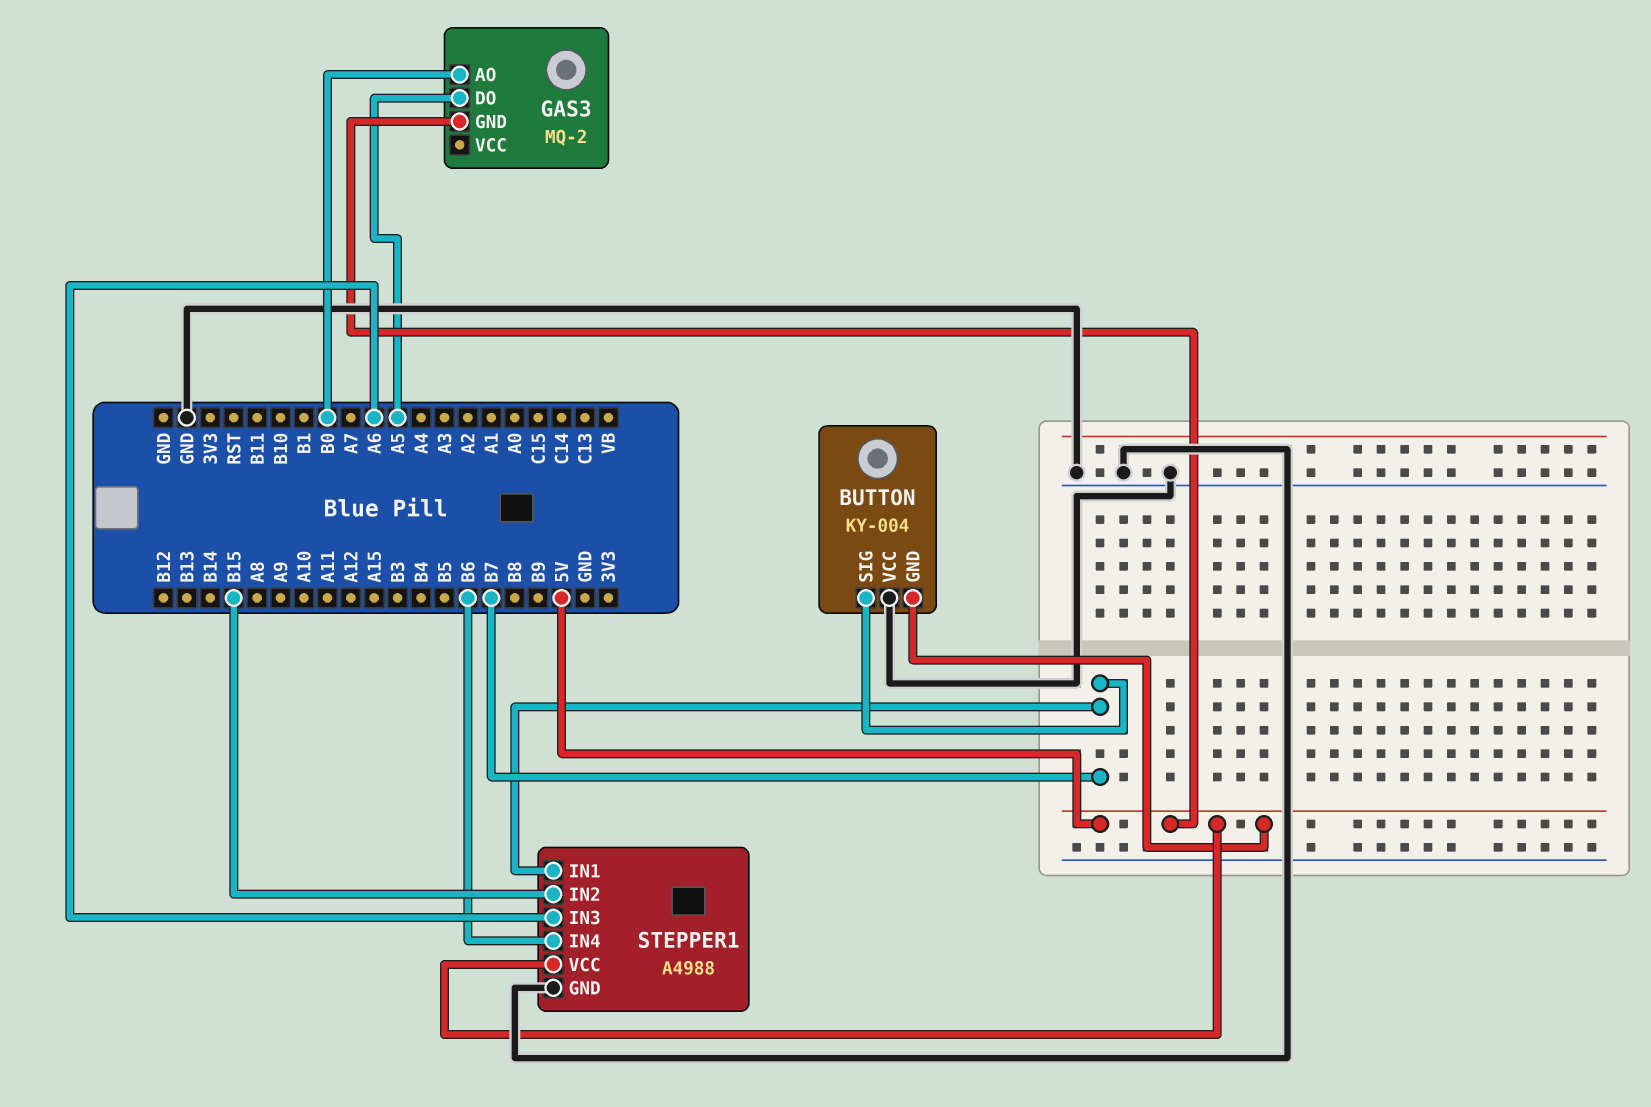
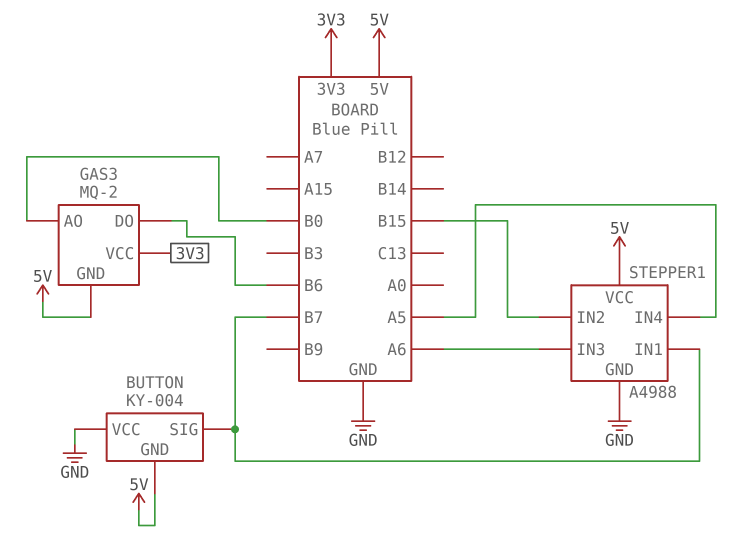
GAS3 pin DO: A5 -> B6
GAS3 pin VCC: none -> 3V3
STEPPER1 pin IN4: B6 -> A5

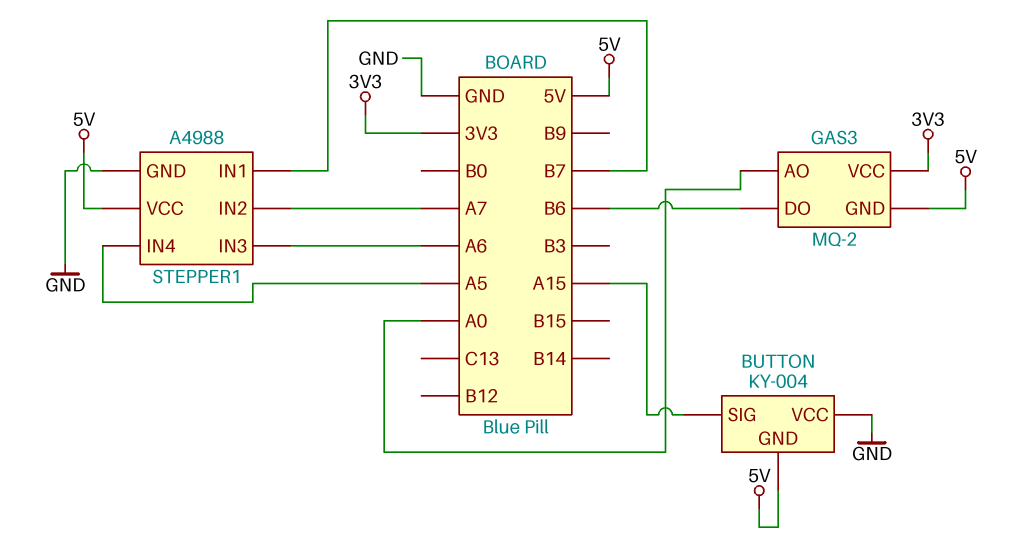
BUTTON pin SIG: B7 -> A15
GAS3 pin AO: B0 -> A0
STEPPER1 pin IN2: B15 -> A7

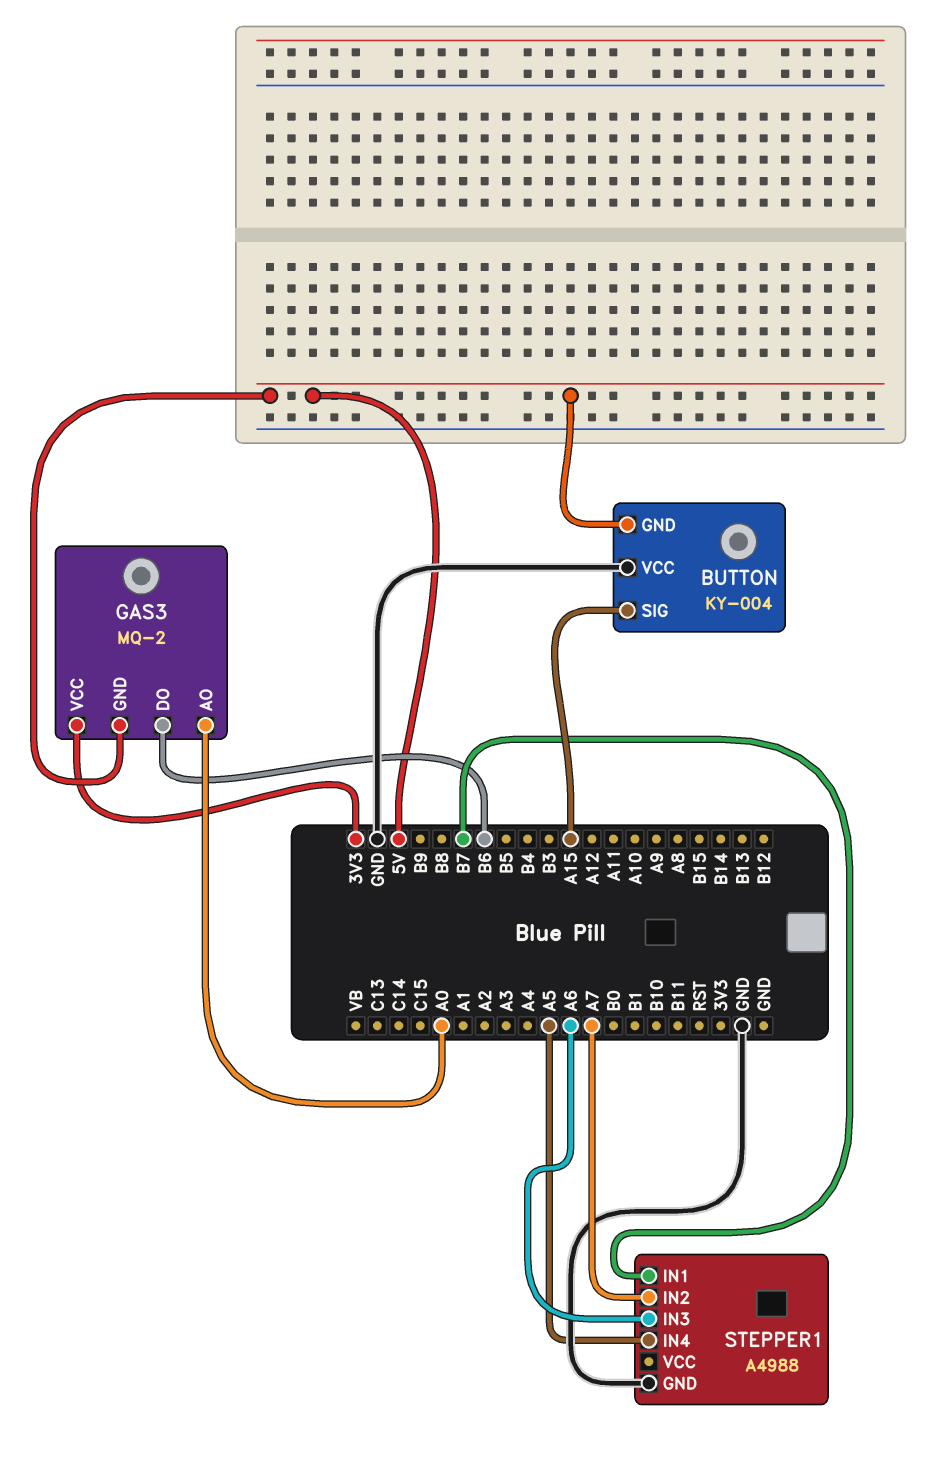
STEPPER1 pin VCC: 5V -> none

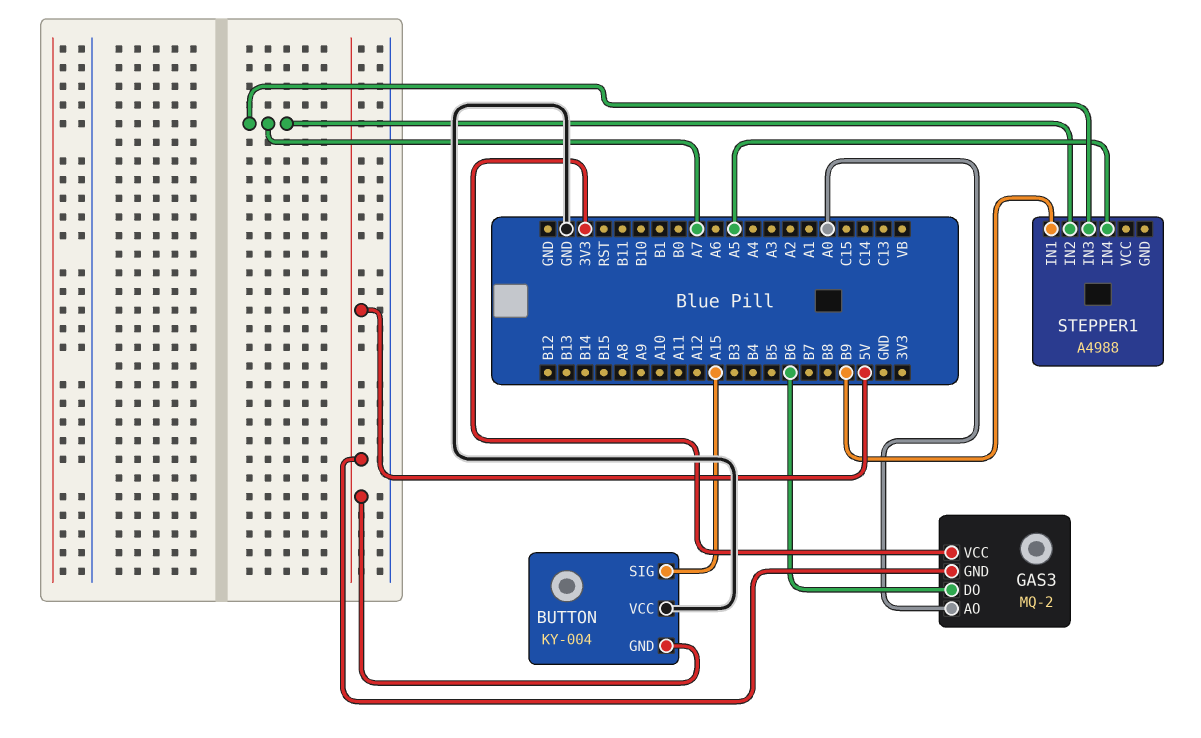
STEPPER1 pin GND: GND -> none
STEPPER1 pin IN1: B7 -> B9
STEPPER1 pin IN3: A6 -> A7

